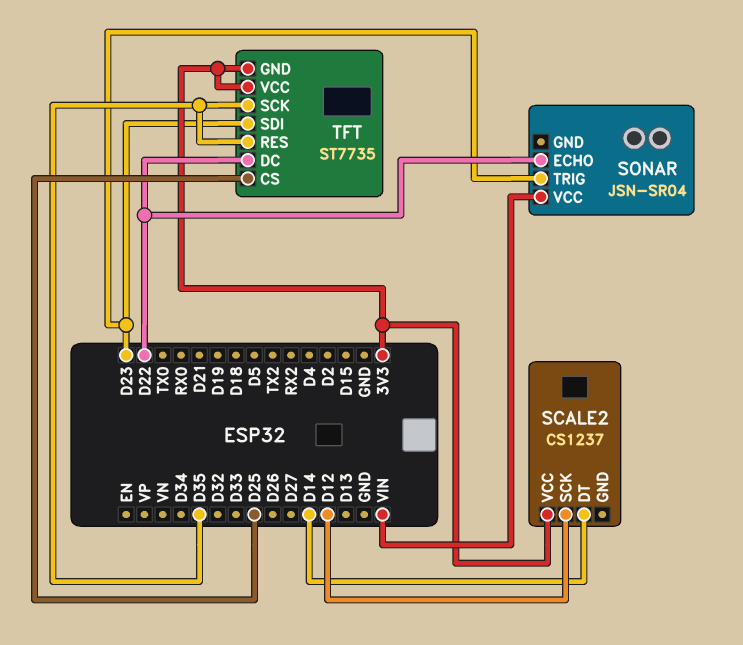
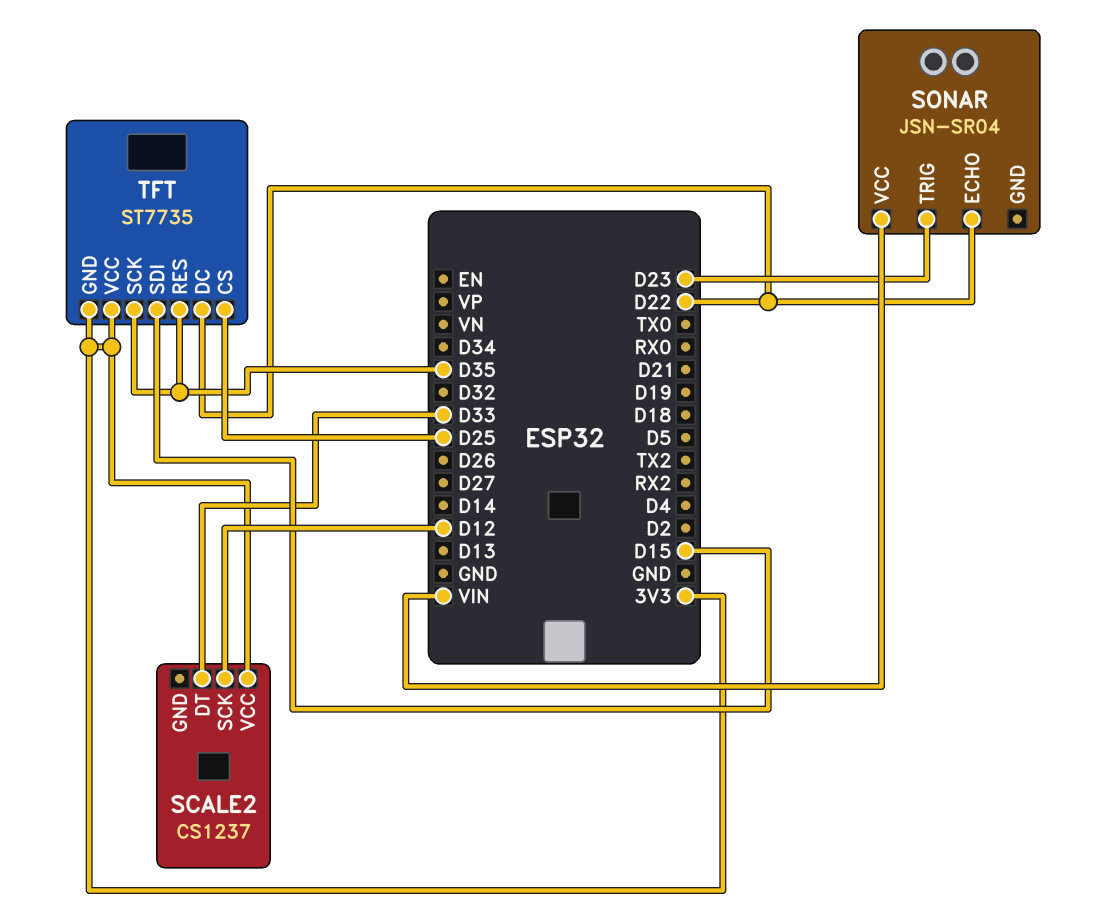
SCALE2 pin DT: D14 -> D33
TFT pin SDI: D23 -> D15

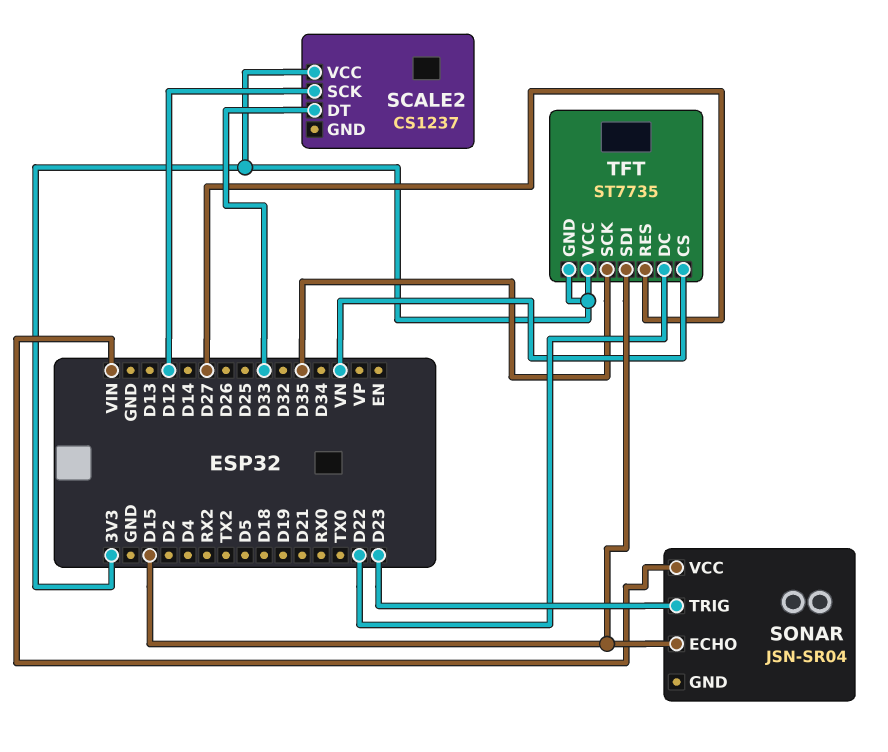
SONAR pin ECHO: D22 -> D15
TFT pin CS: D25 -> VN
TFT pin RES: D35 -> D27

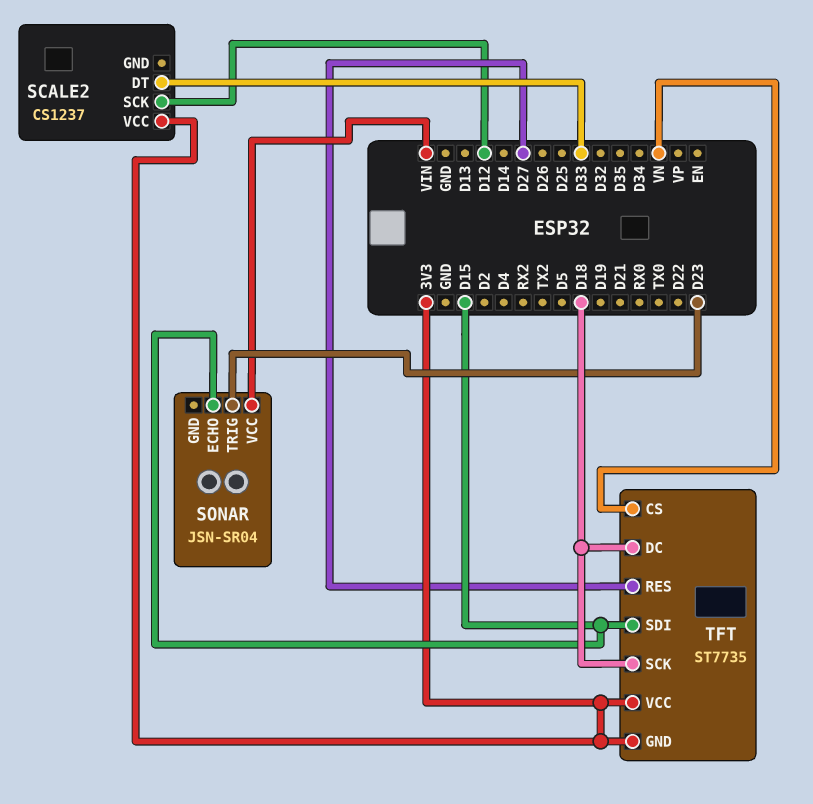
TFT pin DC: D22 -> D18
TFT pin SCK: D35 -> D18

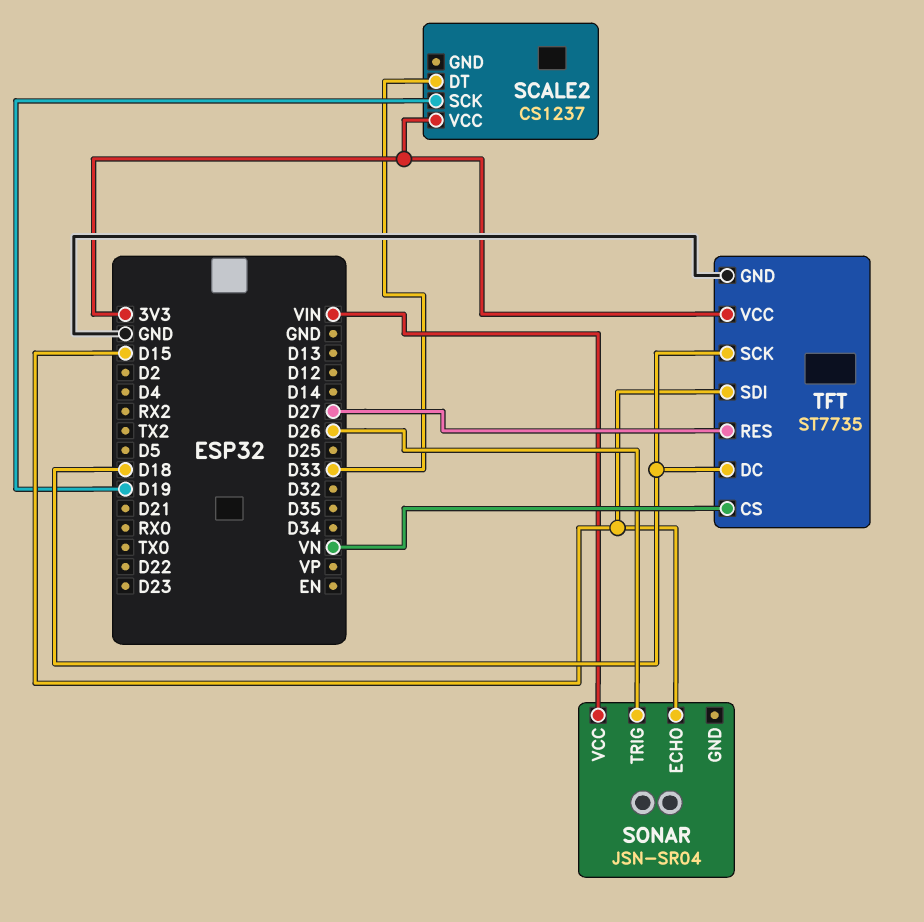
SCALE2 pin SCK: D12 -> D19
SONAR pin TRIG: D23 -> D26
TFT pin GND: 3V3 -> GND

